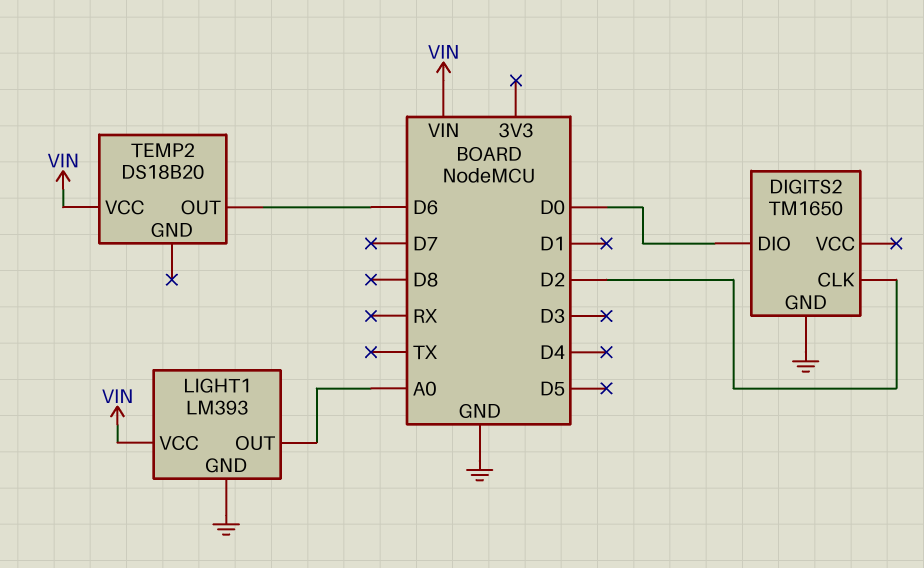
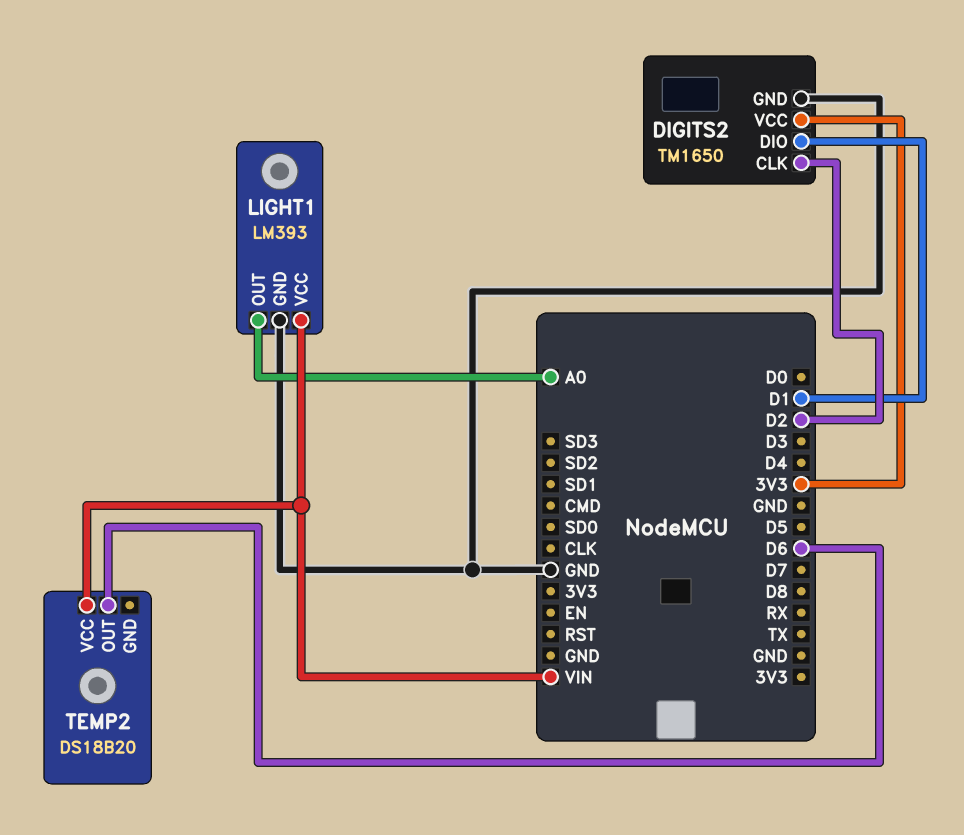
DIGITS2 pin DIO: D0 -> D1
DIGITS2 pin VCC: none -> 3V3

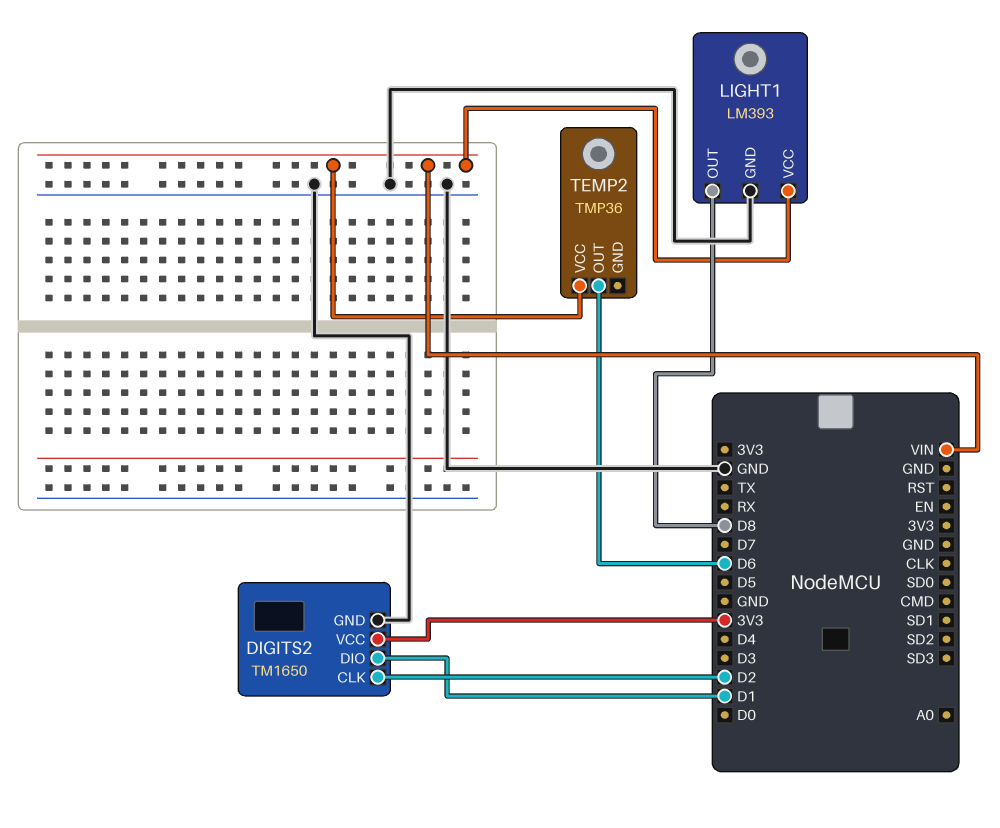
LIGHT1 pin OUT: A0 -> D8
TEMP2: DS18B20 -> TMP36

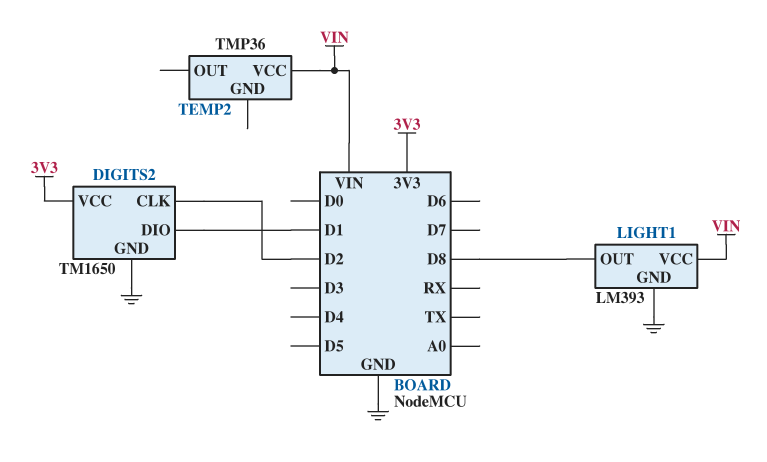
TEMP2 pin OUT: D6 -> none

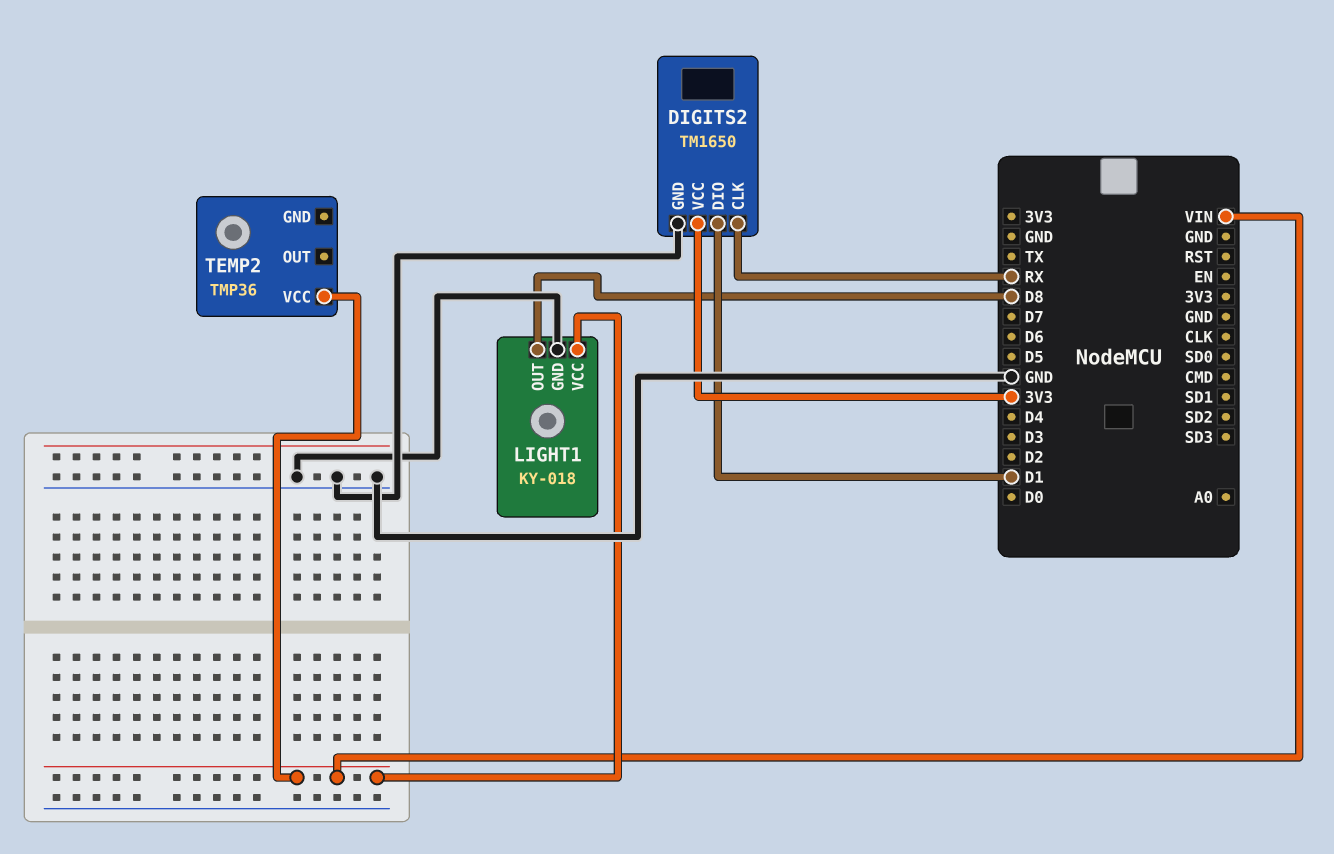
DIGITS2 pin CLK: D2 -> RX
LIGHT1: LM393 -> KY-018

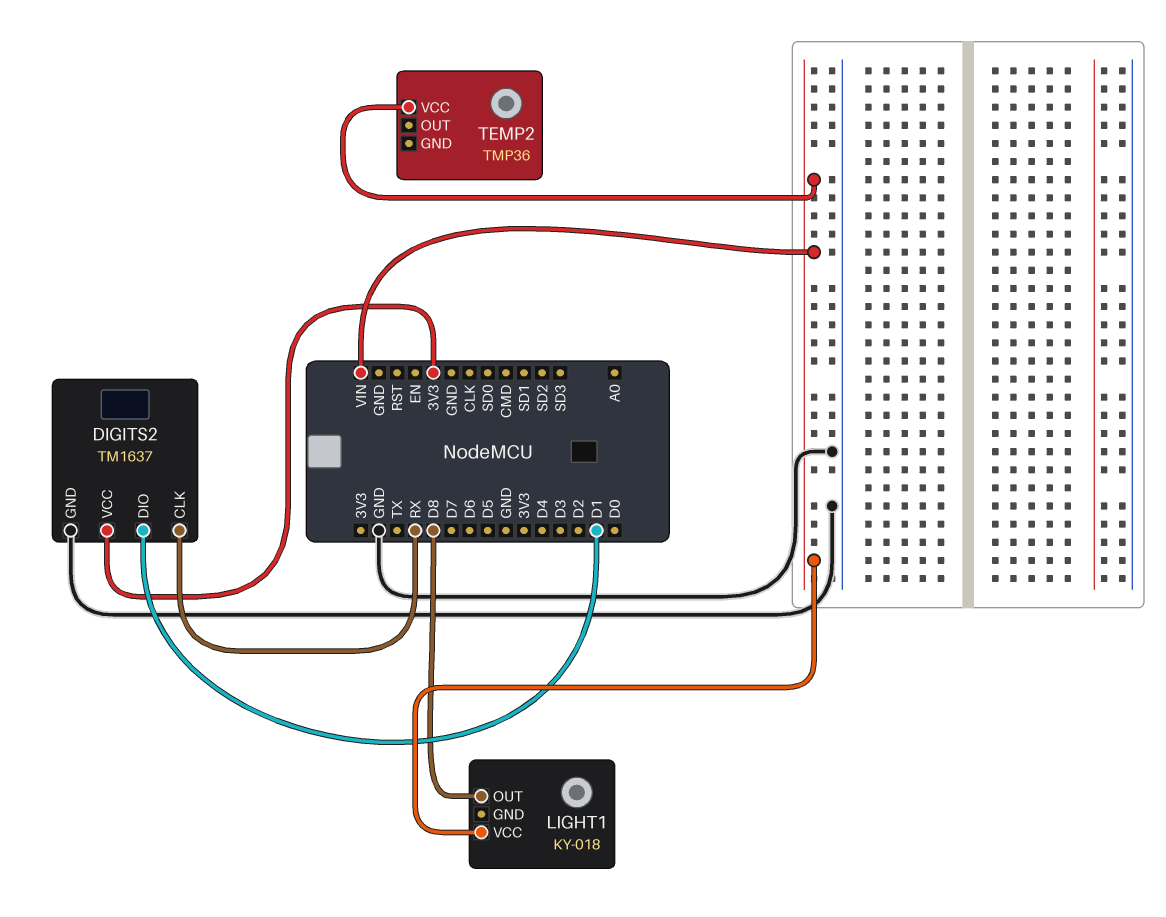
DIGITS2: TM1650 -> TM1637
LIGHT1 pin GND: GND -> none

